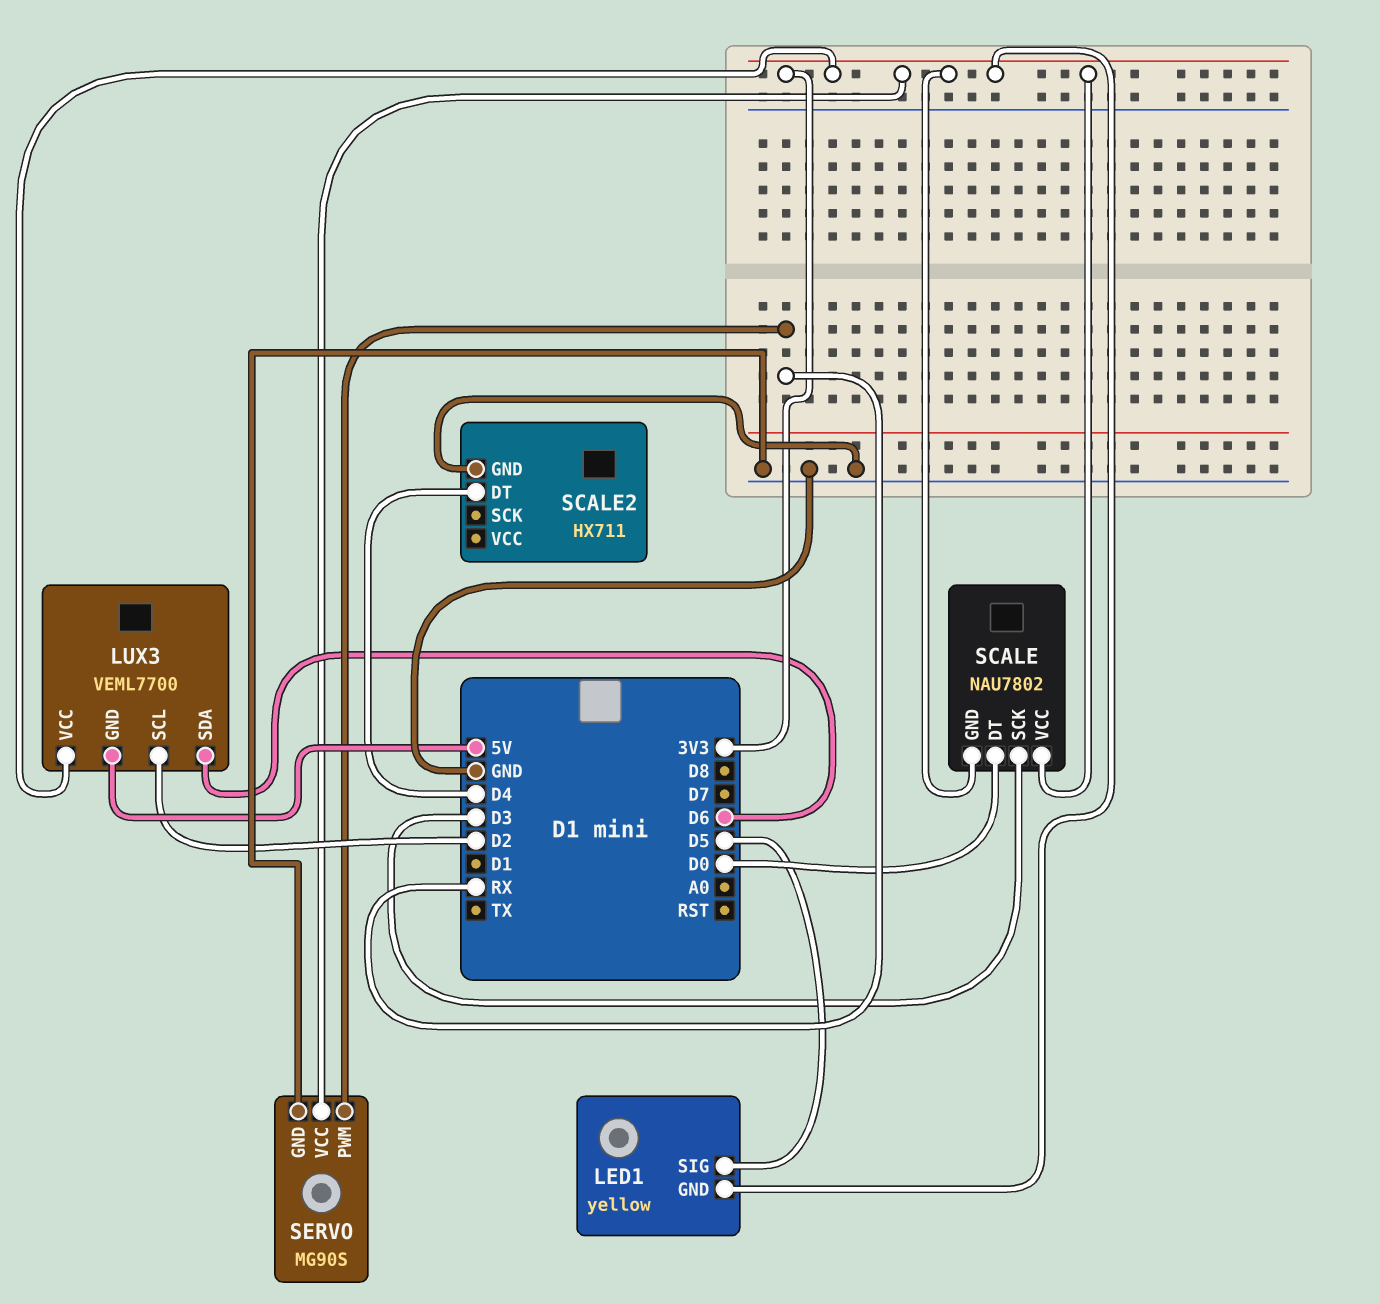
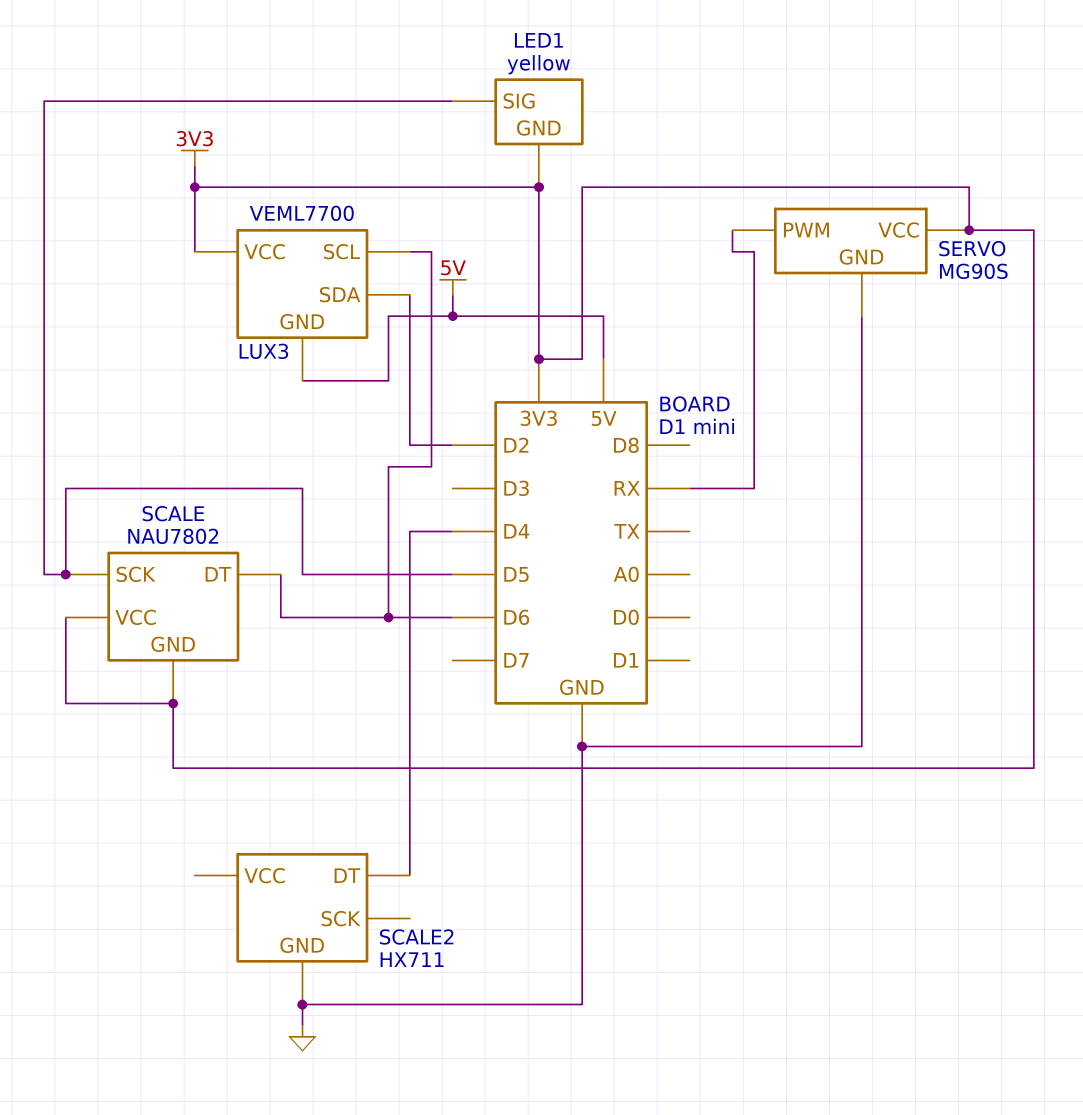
LUX3 pin SCL: D2 -> D6
LUX3 pin SDA: D6 -> D2
SCALE pin DT: D0 -> D6
SCALE pin SCK: D3 -> D5

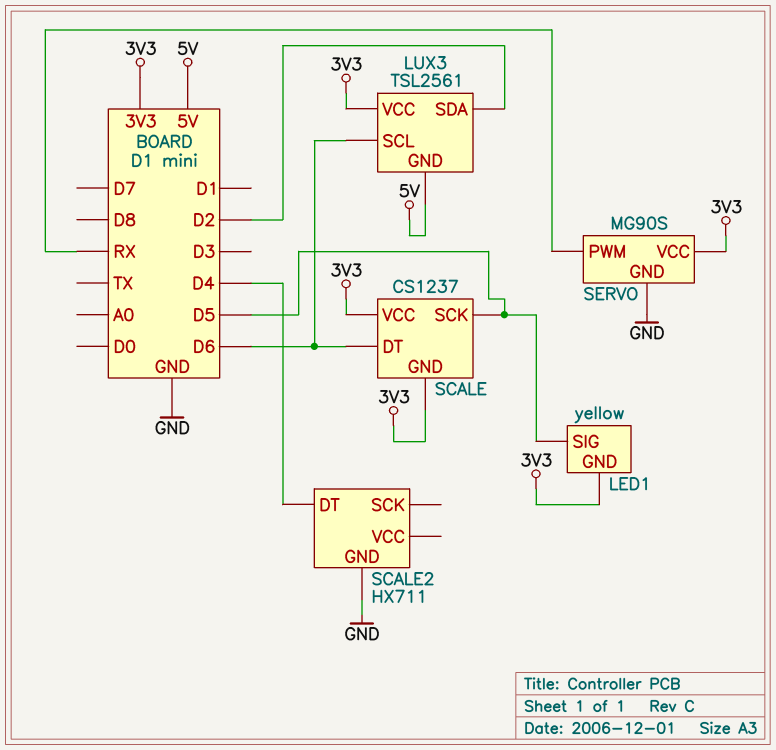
LUX3: VEML7700 -> TSL2561
SCALE: NAU7802 -> CS1237

